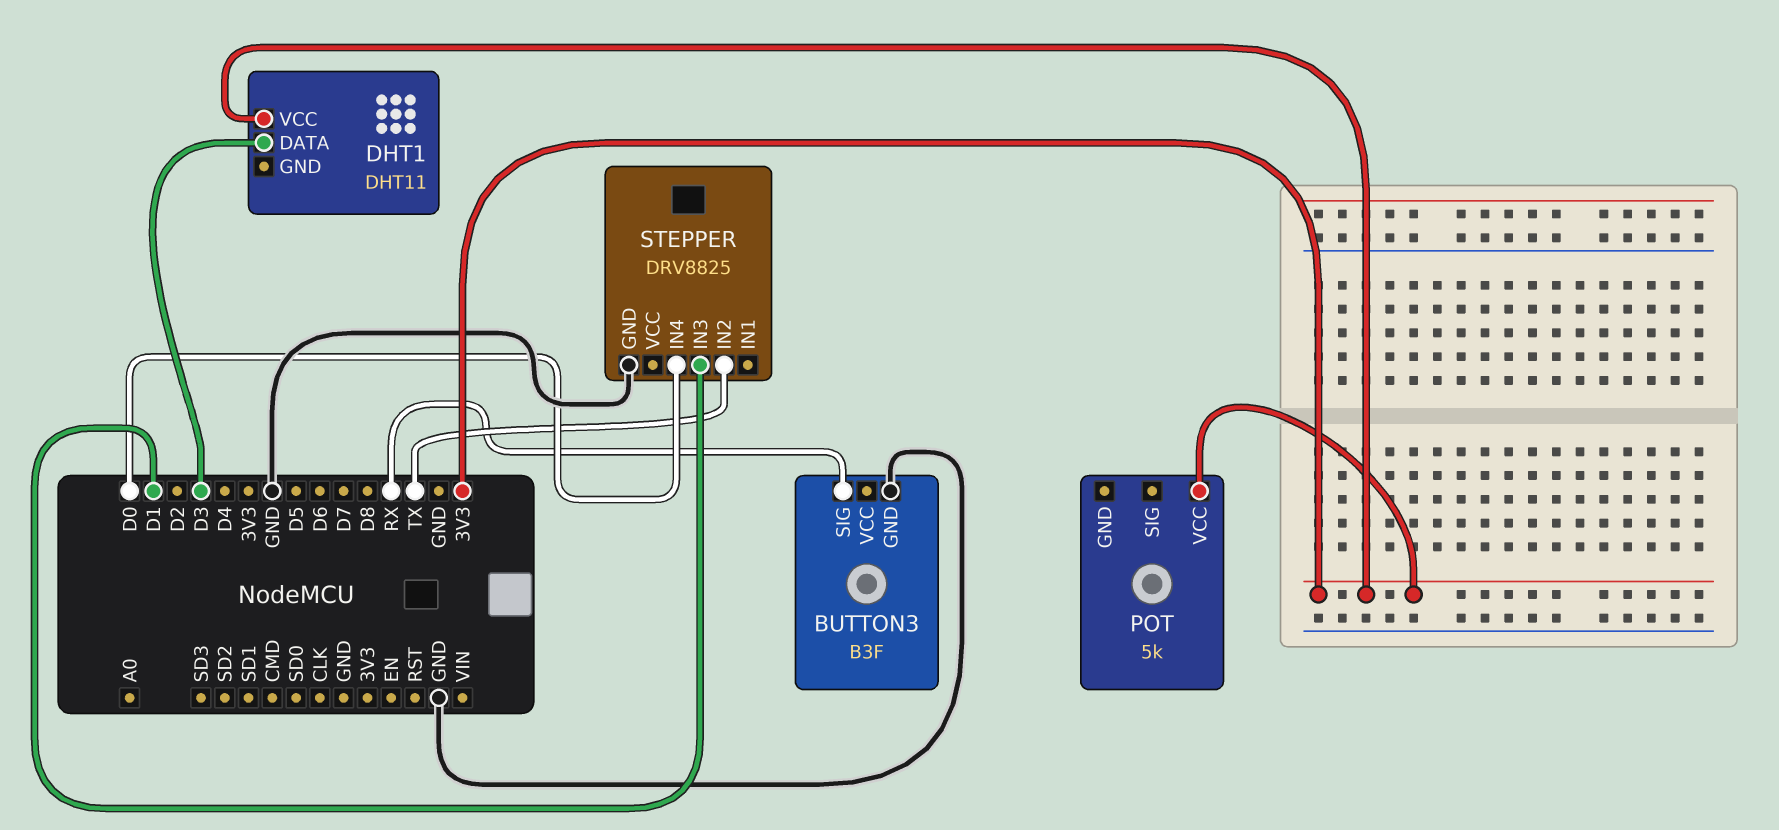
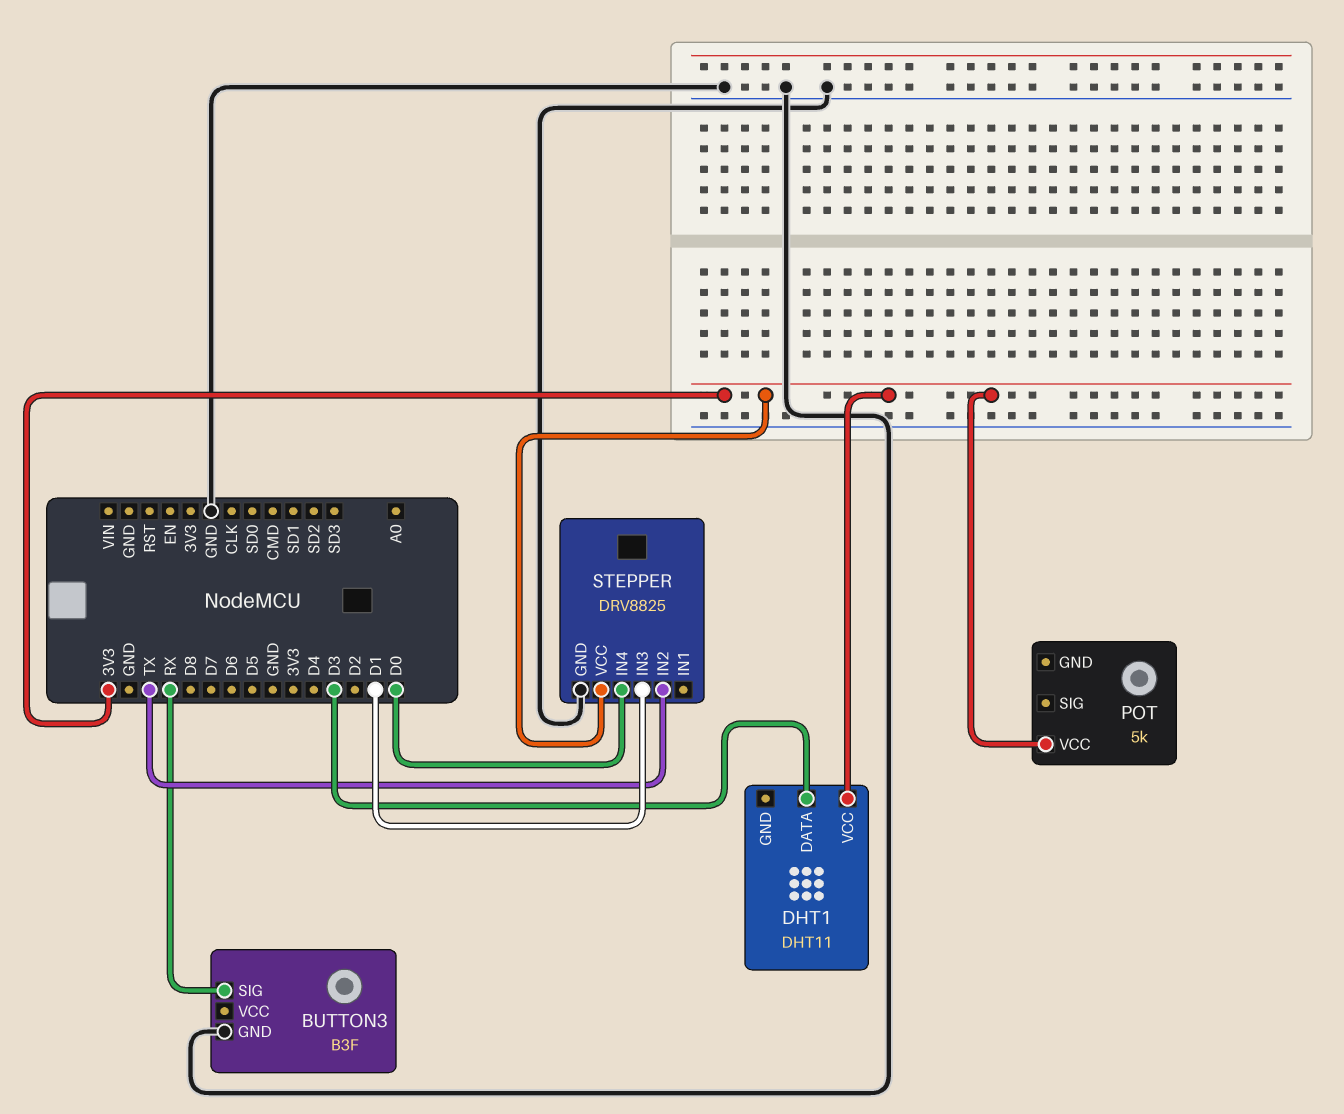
STEPPER pin VCC: none -> 3V3

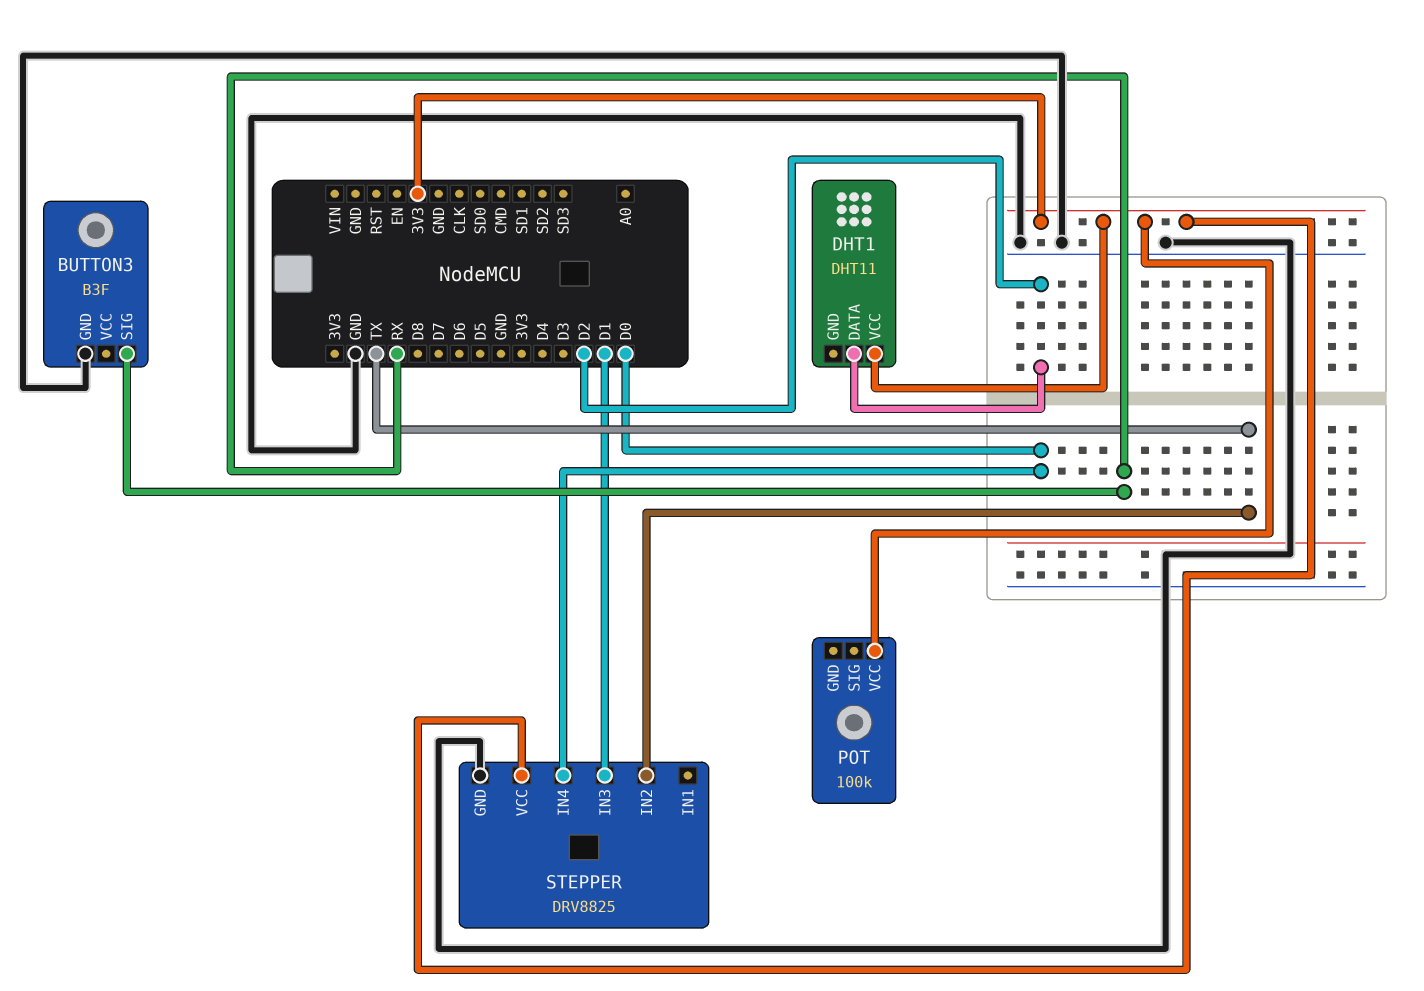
DHT1 pin DATA: D3 -> D2
POT: 5k -> 100k

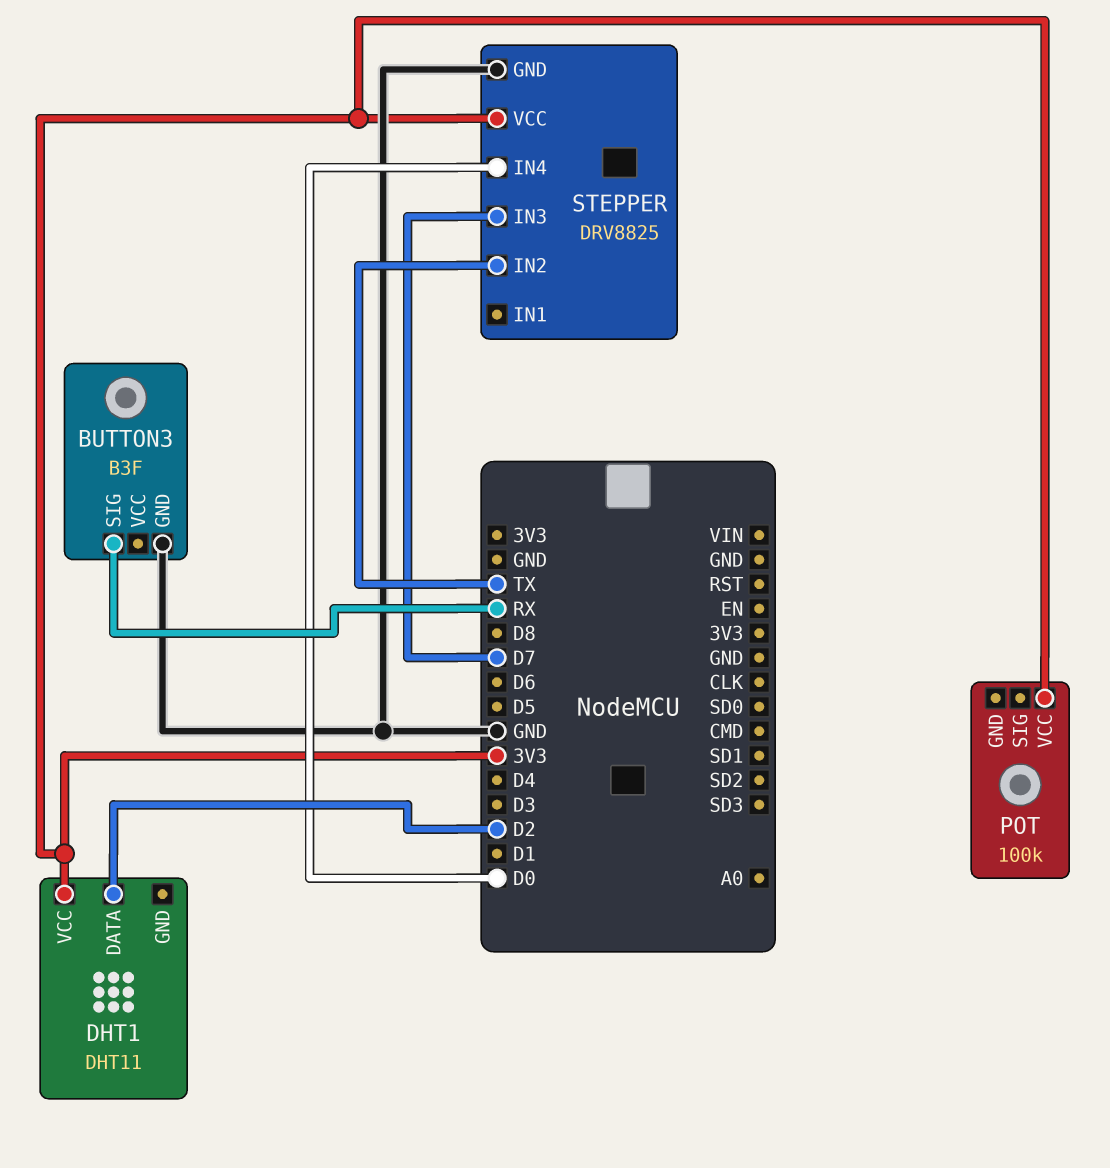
STEPPER pin IN3: D1 -> D7

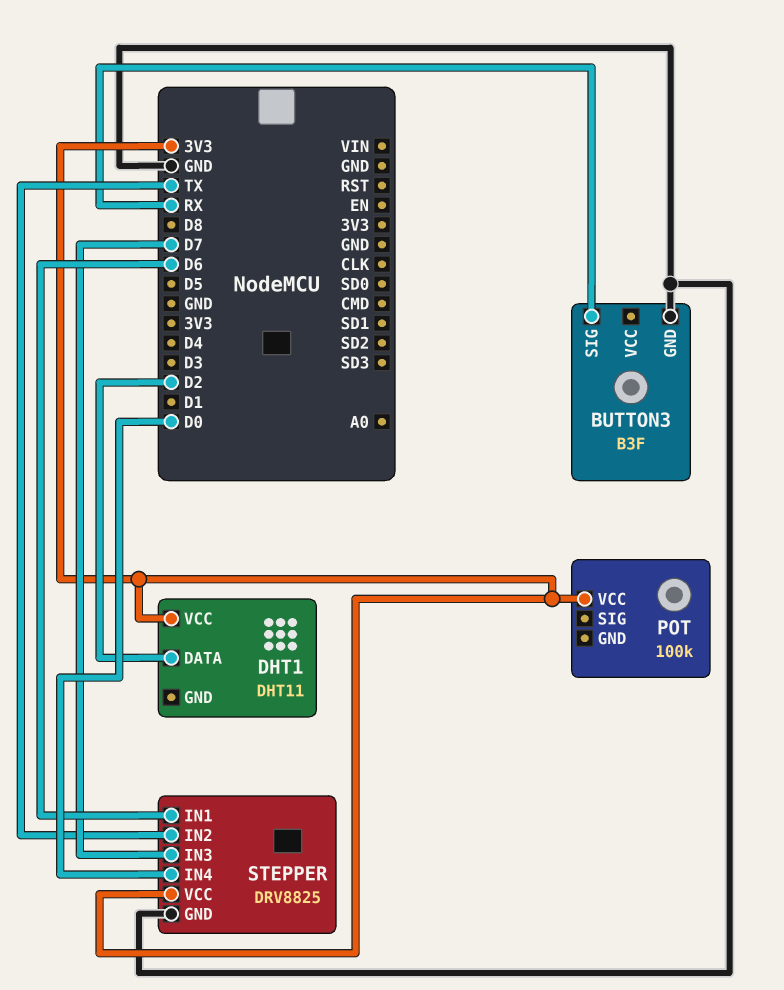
STEPPER pin IN1: none -> D6

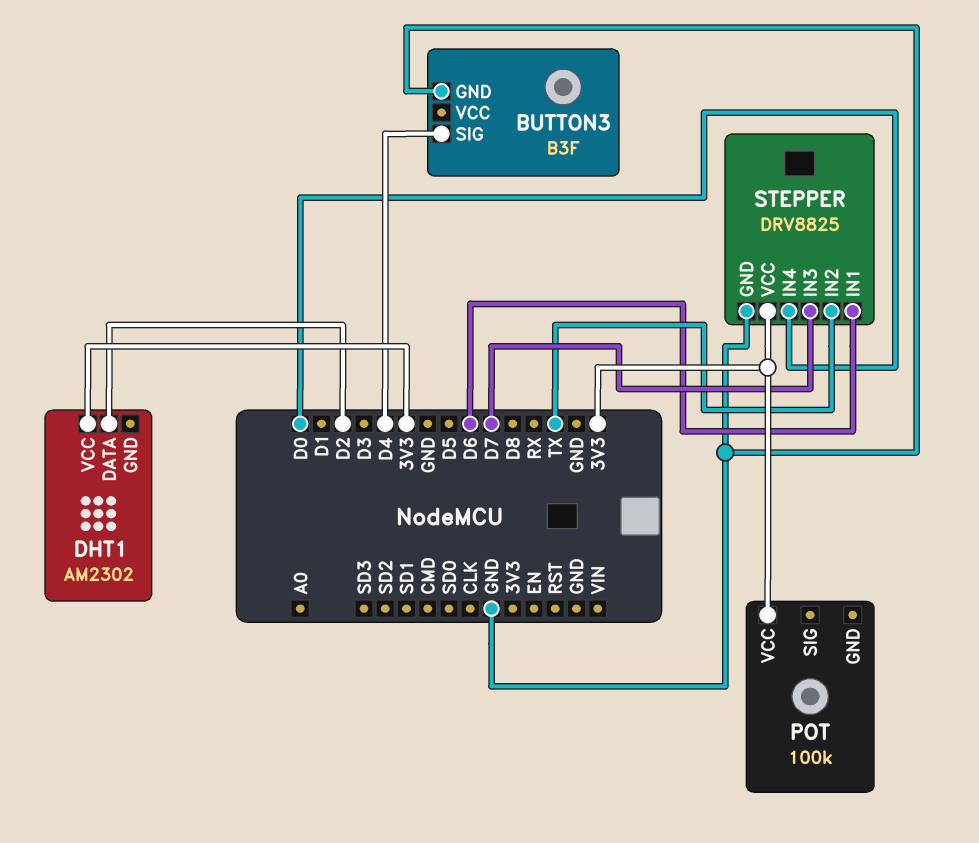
BUTTON3 pin SIG: RX -> D4
DHT1: DHT11 -> AM2302

